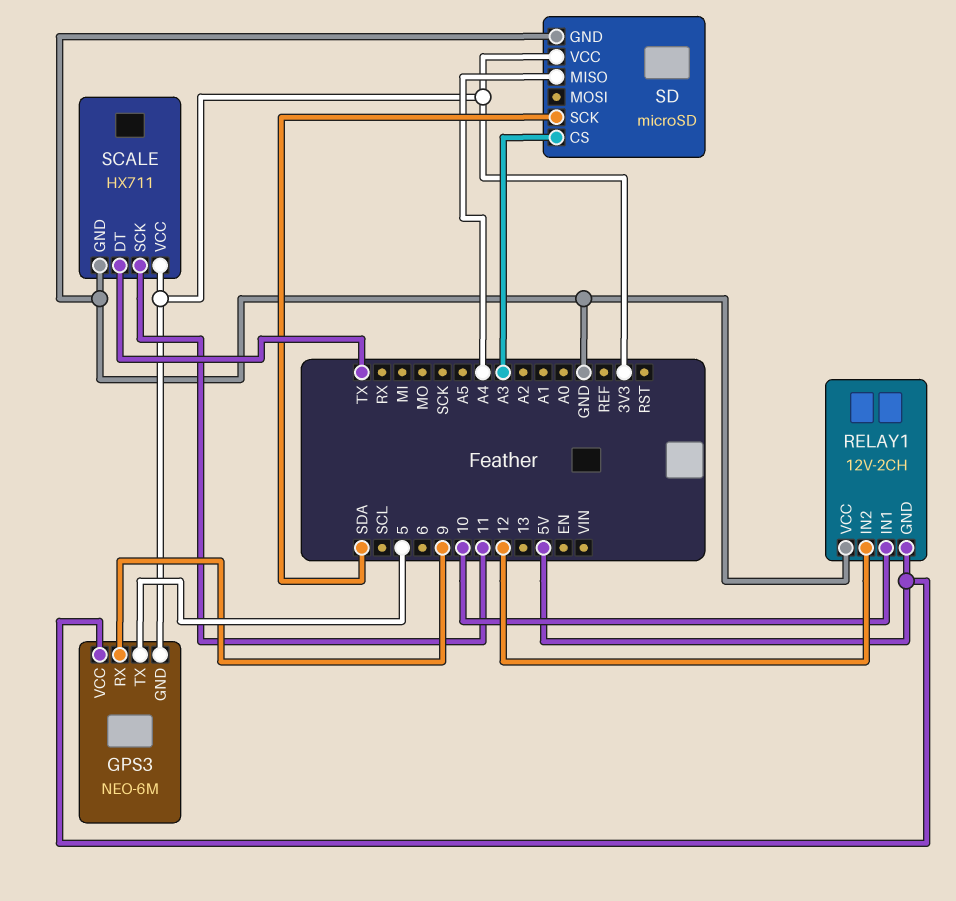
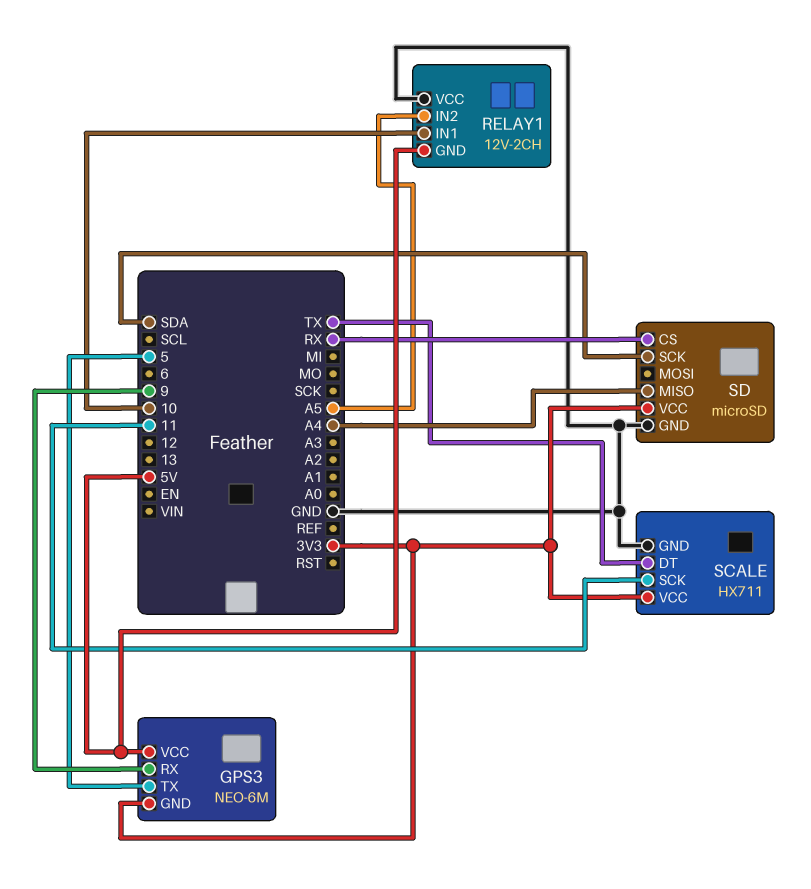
RELAY1 pin IN2: 12 -> A5
SD pin CS: A3 -> RX

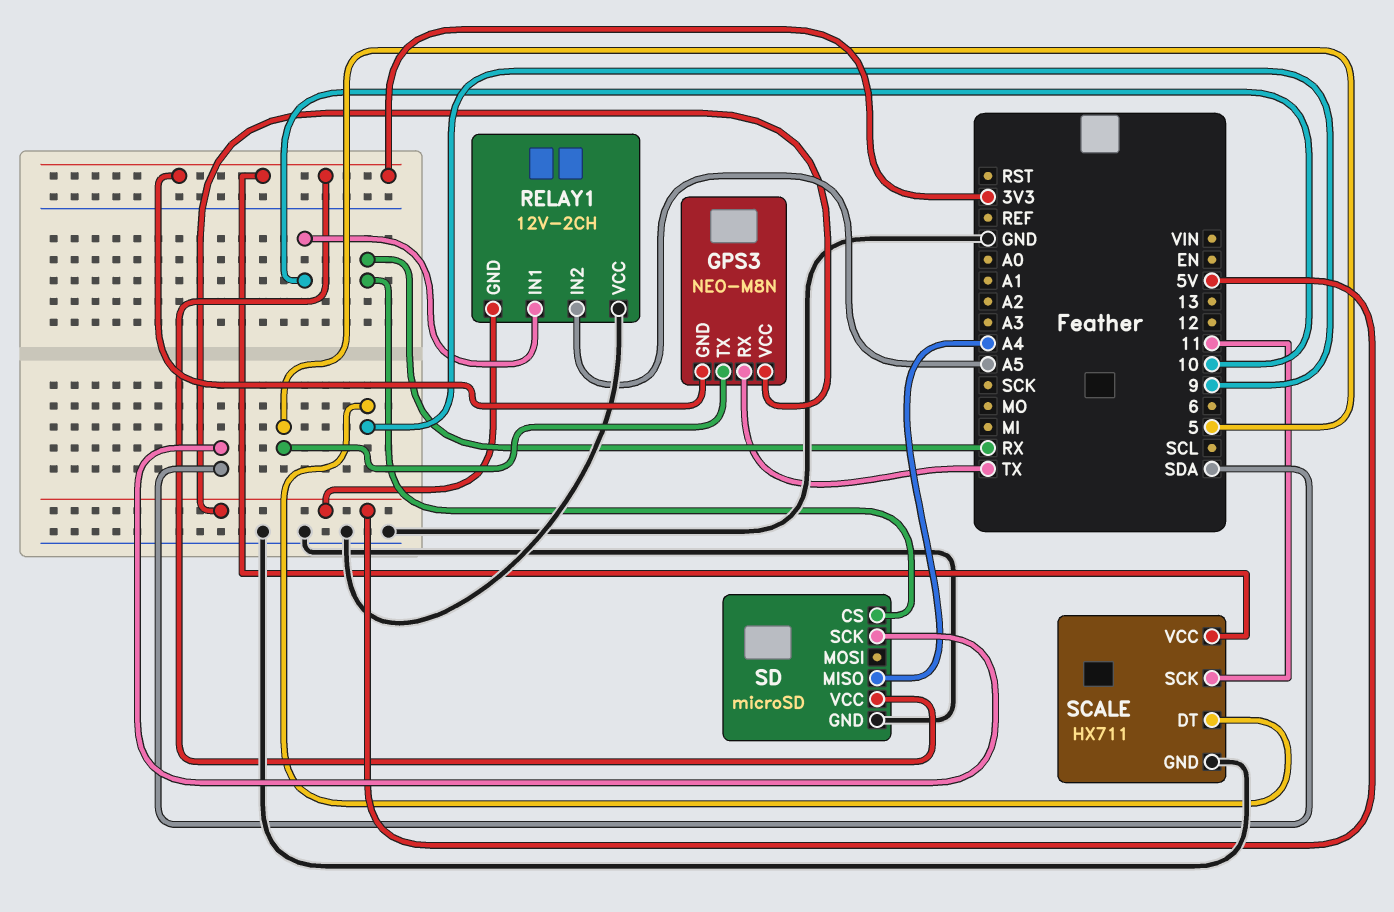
GPS3: NEO-6M -> NEO-M8N
GPS3 pin RX: 9 -> TX
SCALE pin DT: TX -> 9

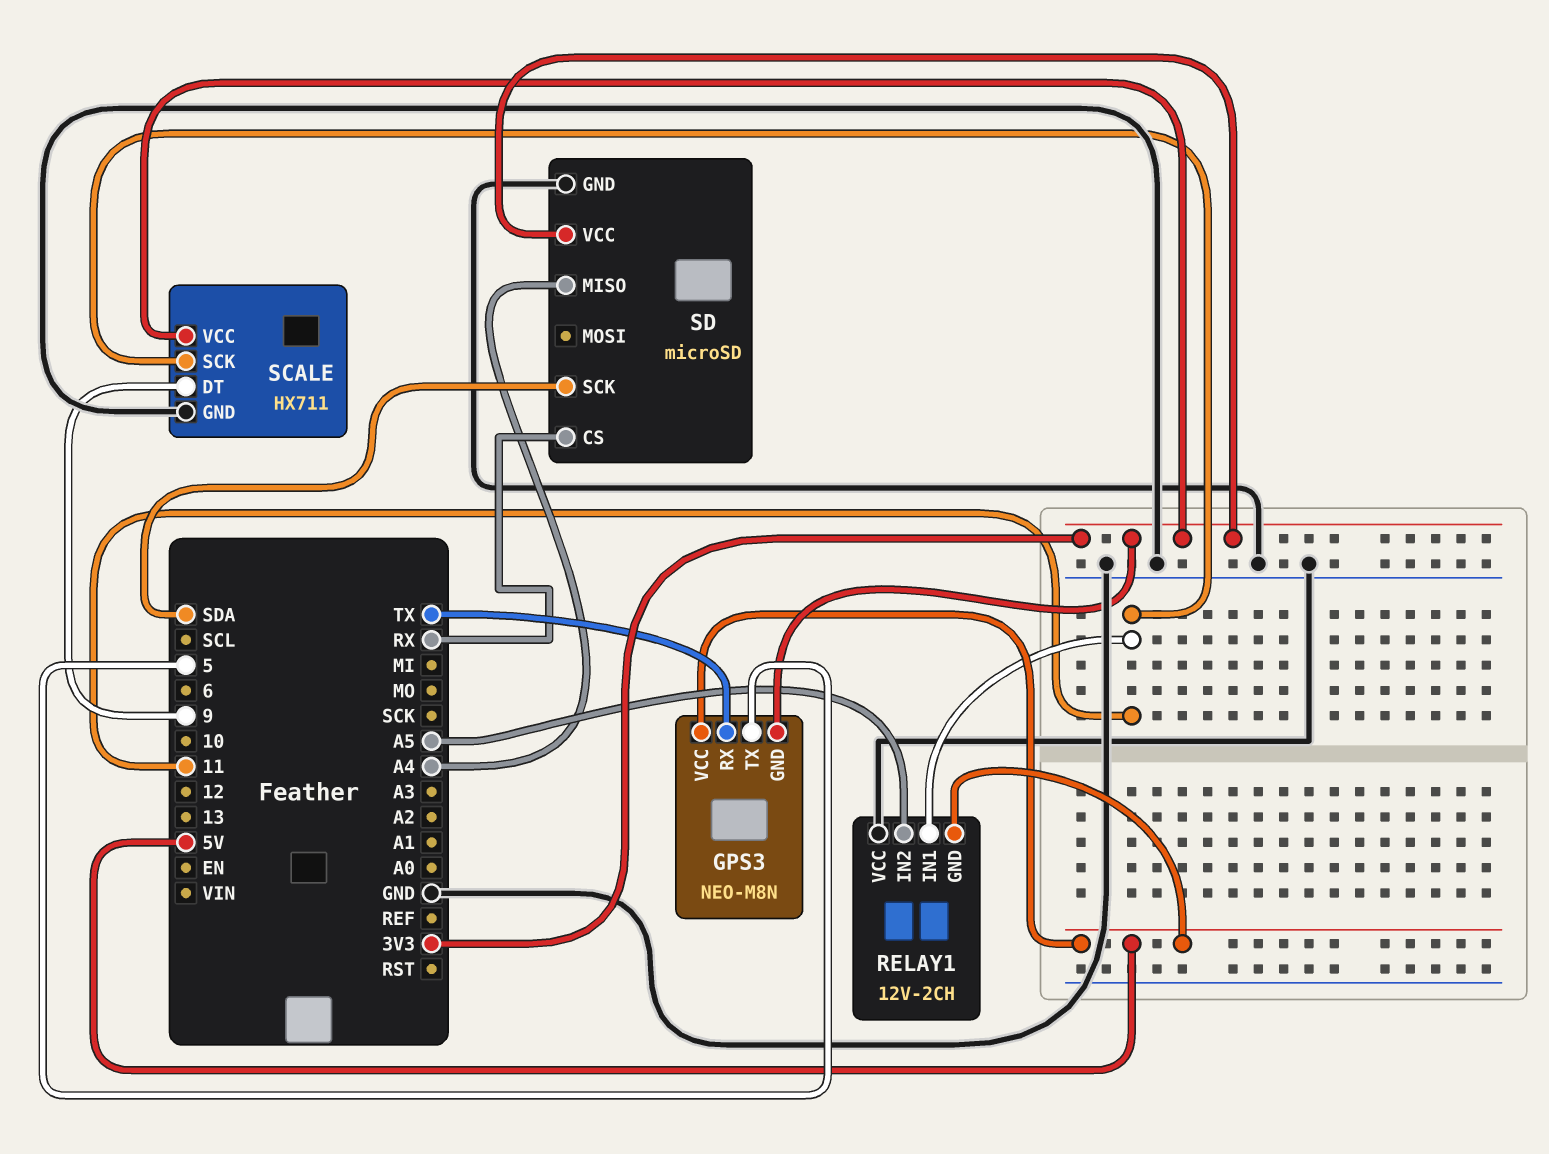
RELAY1 pin IN1: 10 -> 11

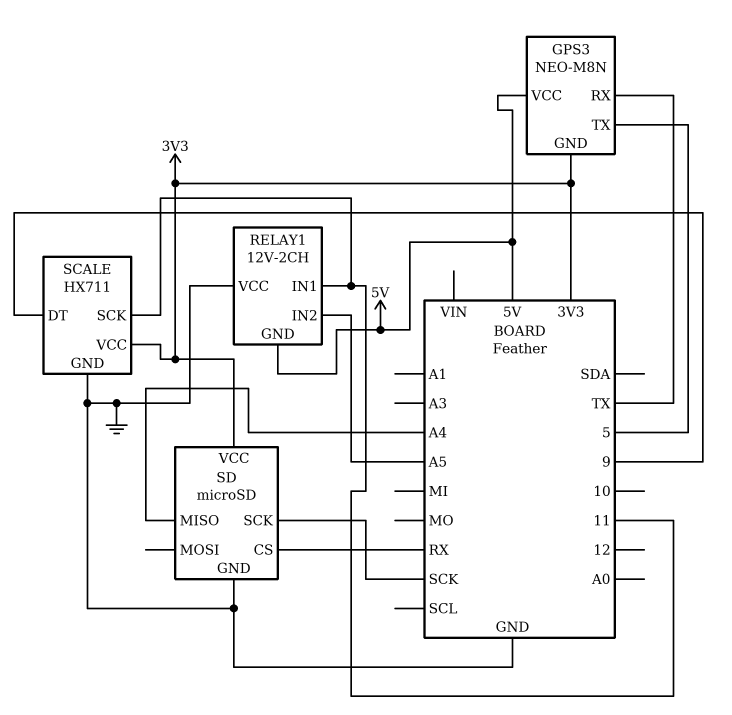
SD pin SCK: SDA -> SCK

